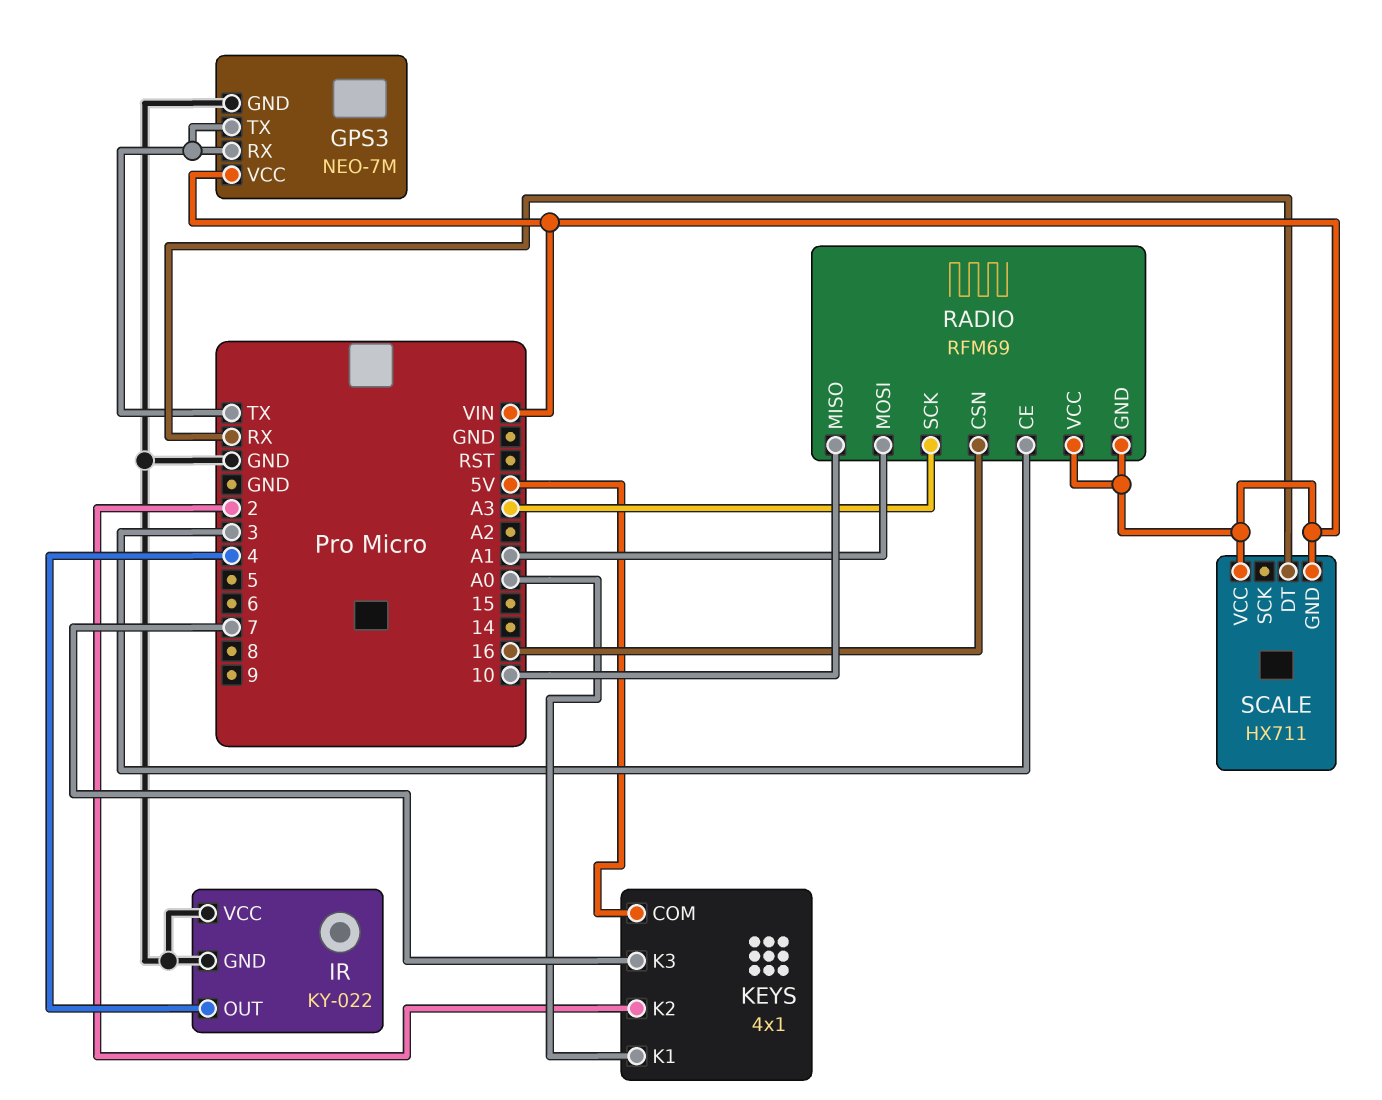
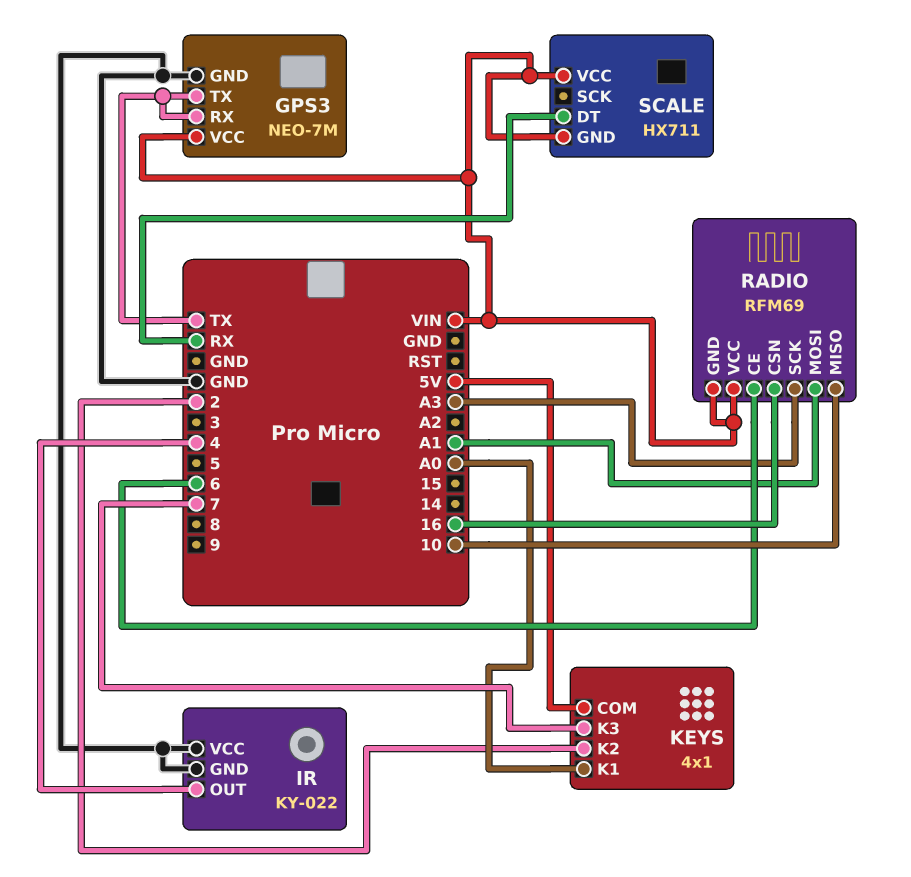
RADIO pin CE: 3 -> 6

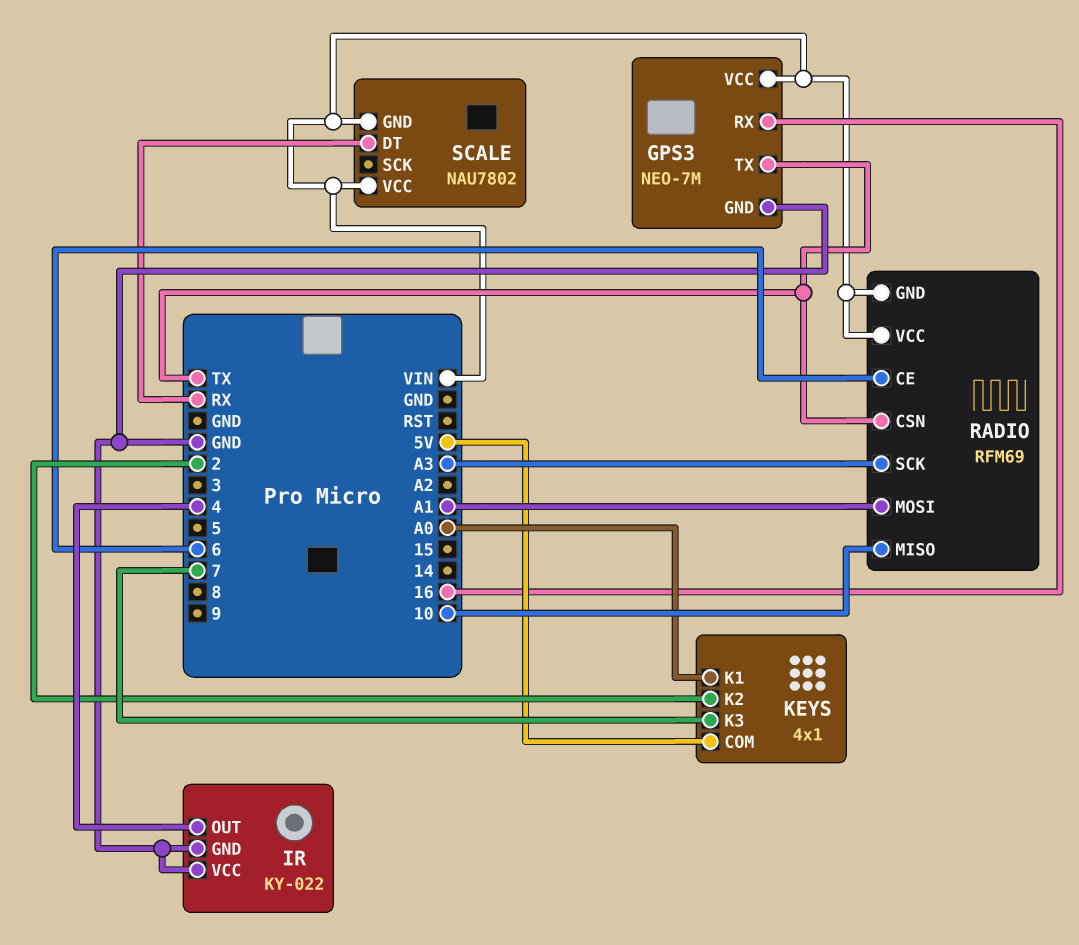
GPS3 pin RX: TX -> 16
RADIO pin CSN: 16 -> TX
SCALE: HX711 -> NAU7802

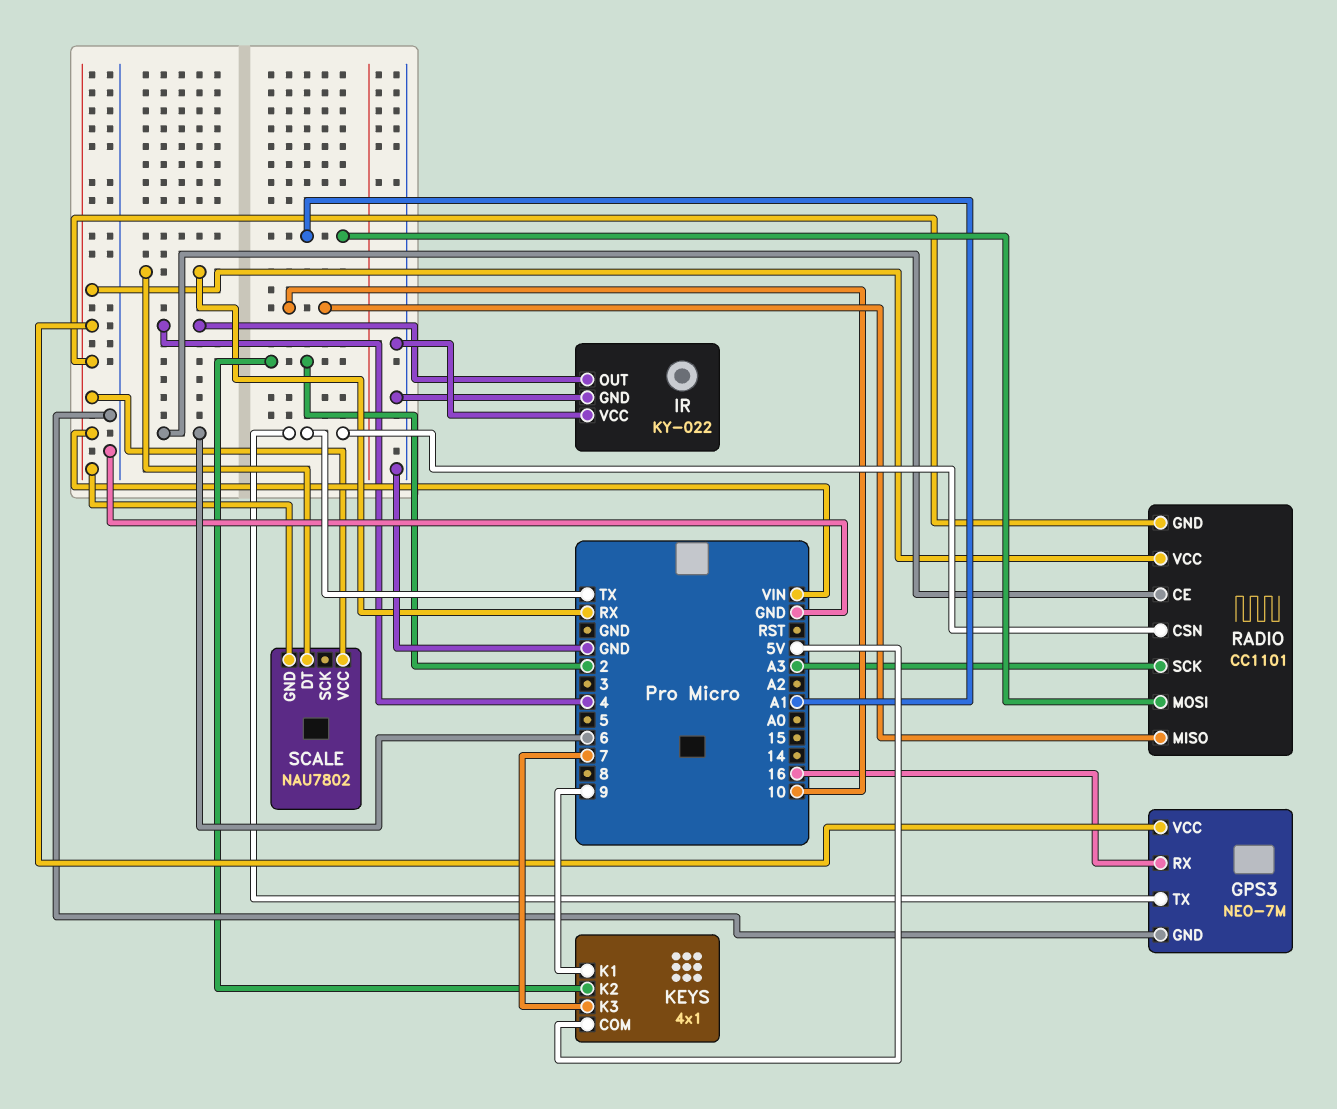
KEYS pin K1: A0 -> 9
RADIO: RFM69 -> CC1101

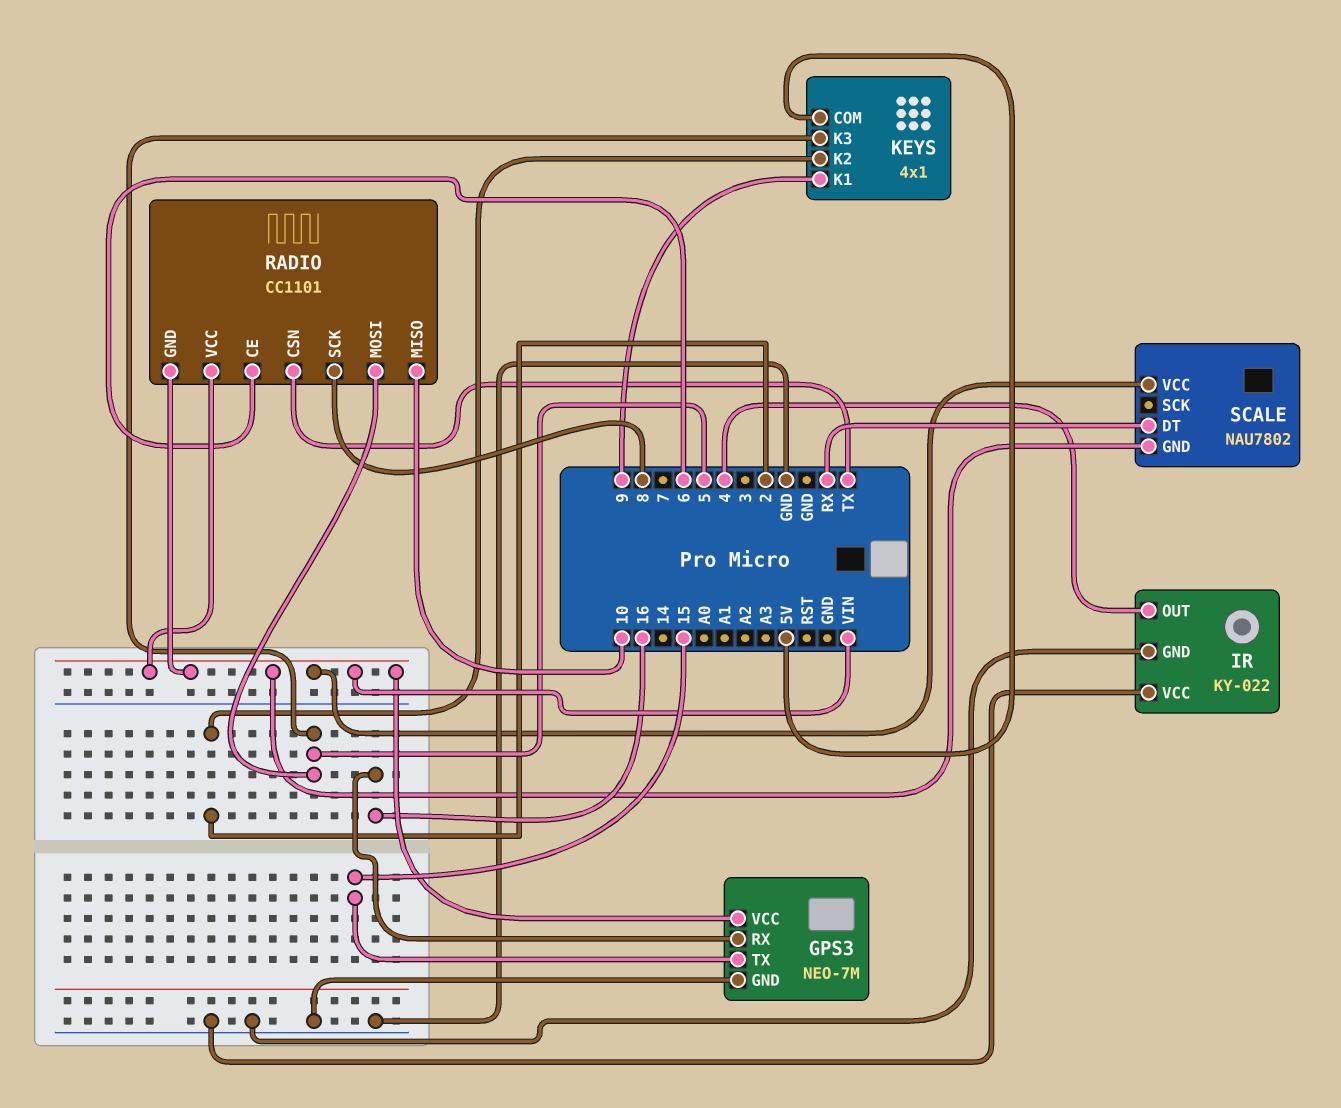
GPS3 pin TX: TX -> 15
KEYS pin K3: 7 -> 5
RADIO pin MOSI: A1 -> 5
RADIO pin SCK: A3 -> 8

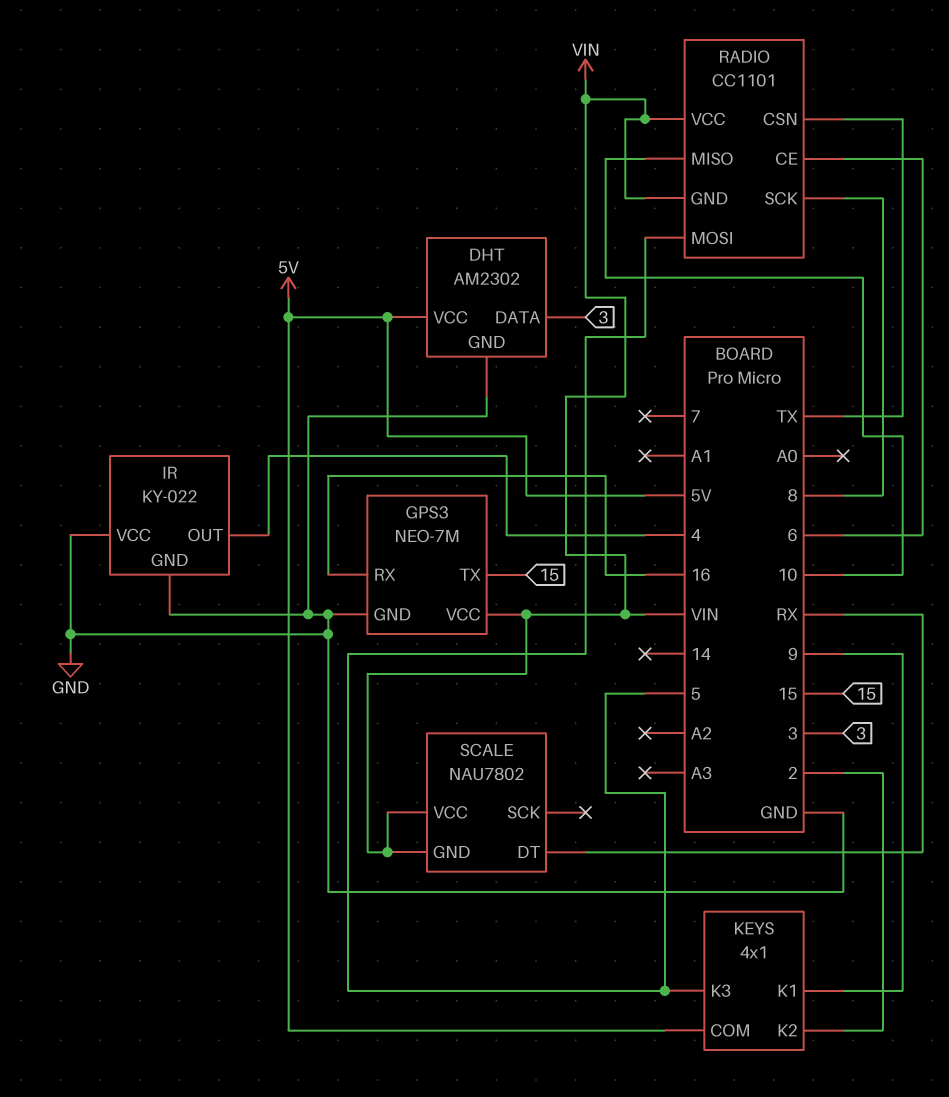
DHT: none -> AM2302
DHT pin DATA: none -> 3
DHT pin GND: none -> GND
DHT pin VCC: none -> 5V

